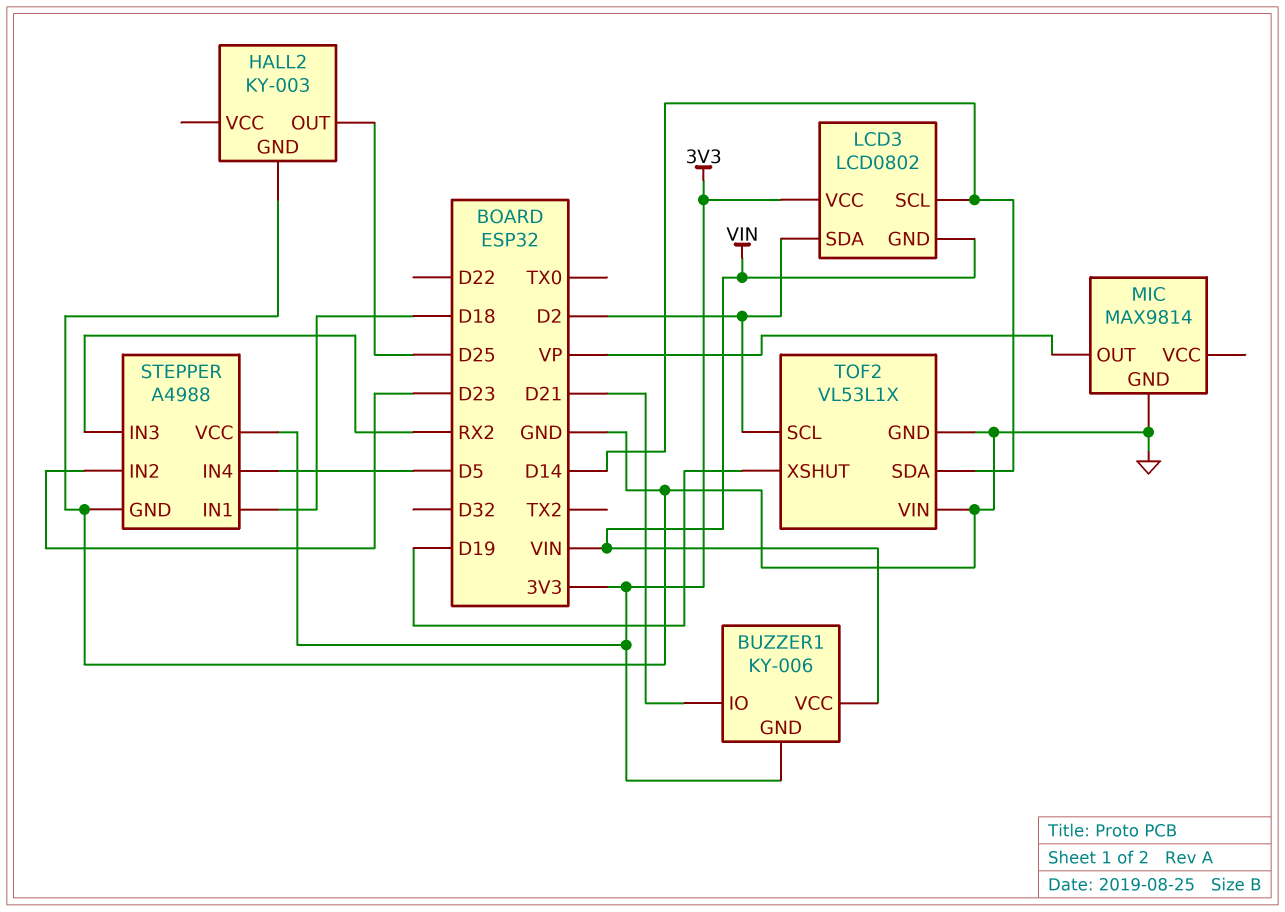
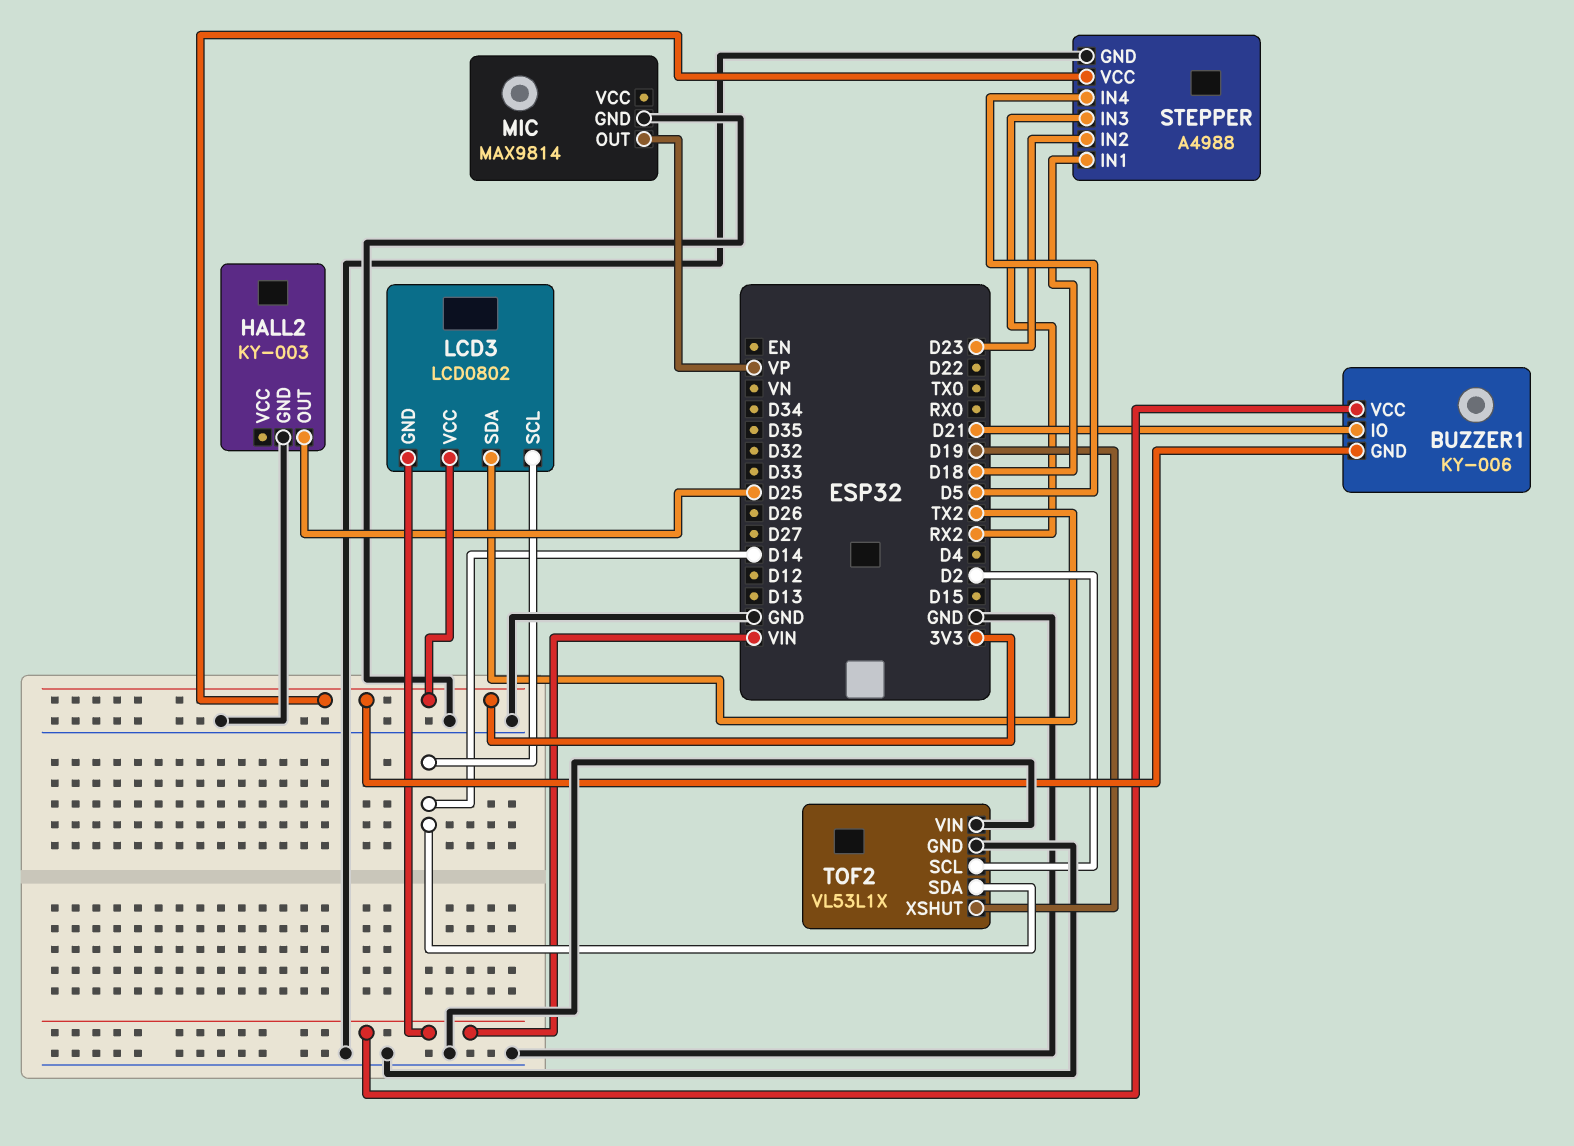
LCD3 pin SDA: D2 -> TX2

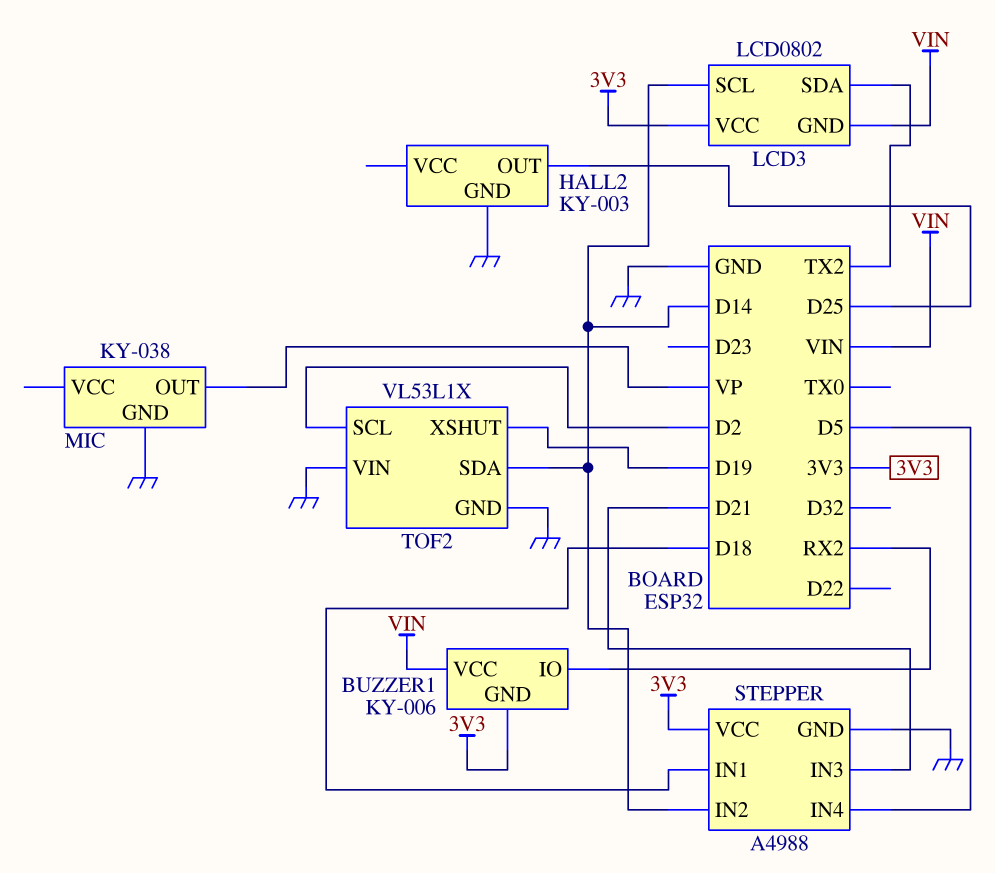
BUZZER1 pin IO: D21 -> RX2
MIC: MAX9814 -> KY-038
STEPPER pin IN2: D23 -> D14
STEPPER pin IN3: RX2 -> D21

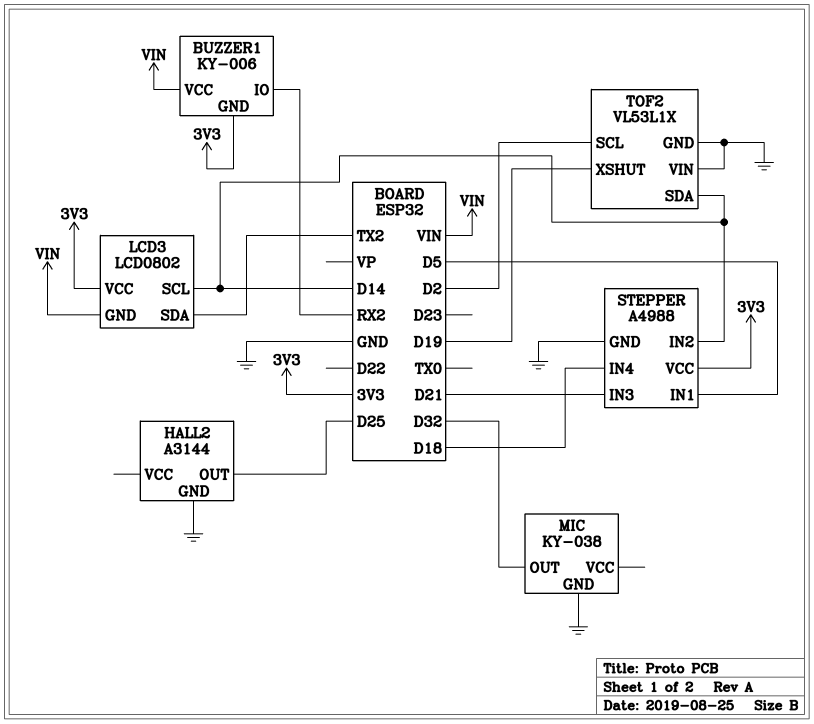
HALL2: KY-003 -> A3144
MIC pin OUT: VP -> D32
STEPPER pin IN1: D18 -> D5
STEPPER pin IN4: D5 -> D18

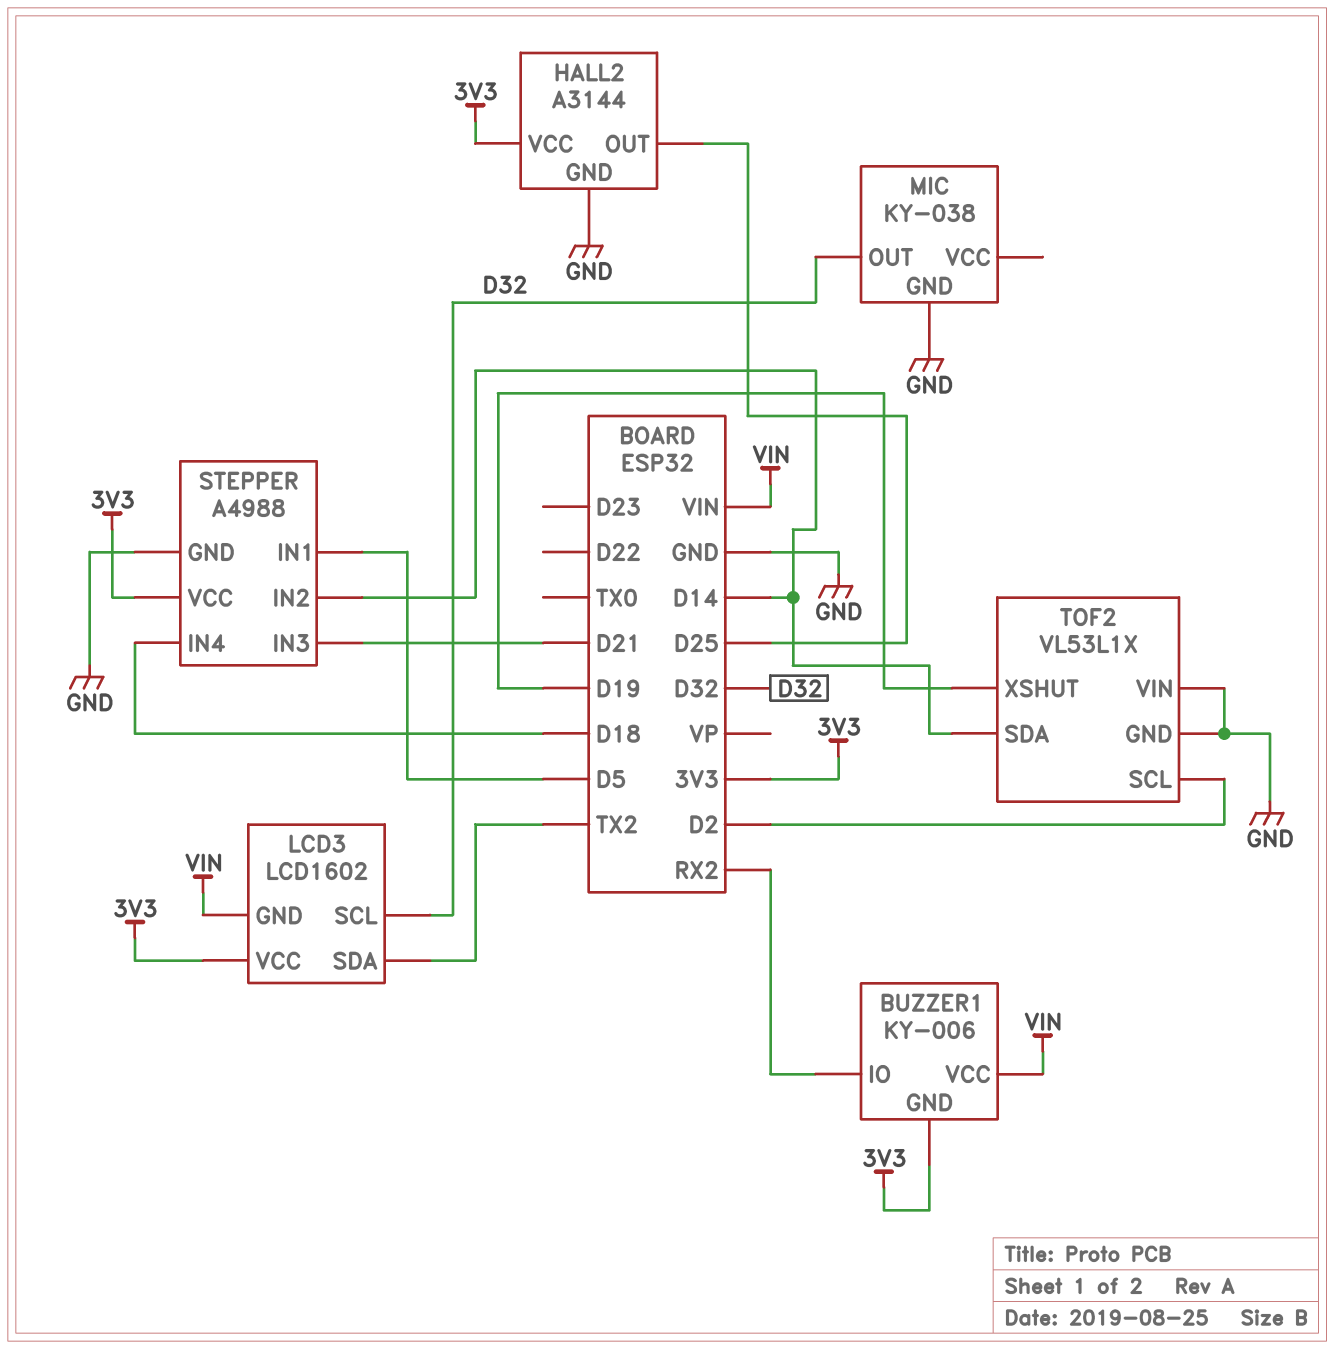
HALL2 pin VCC: none -> 3V3
LCD3: LCD0802 -> LCD1602
LCD3 pin SCL: D14 -> D32

